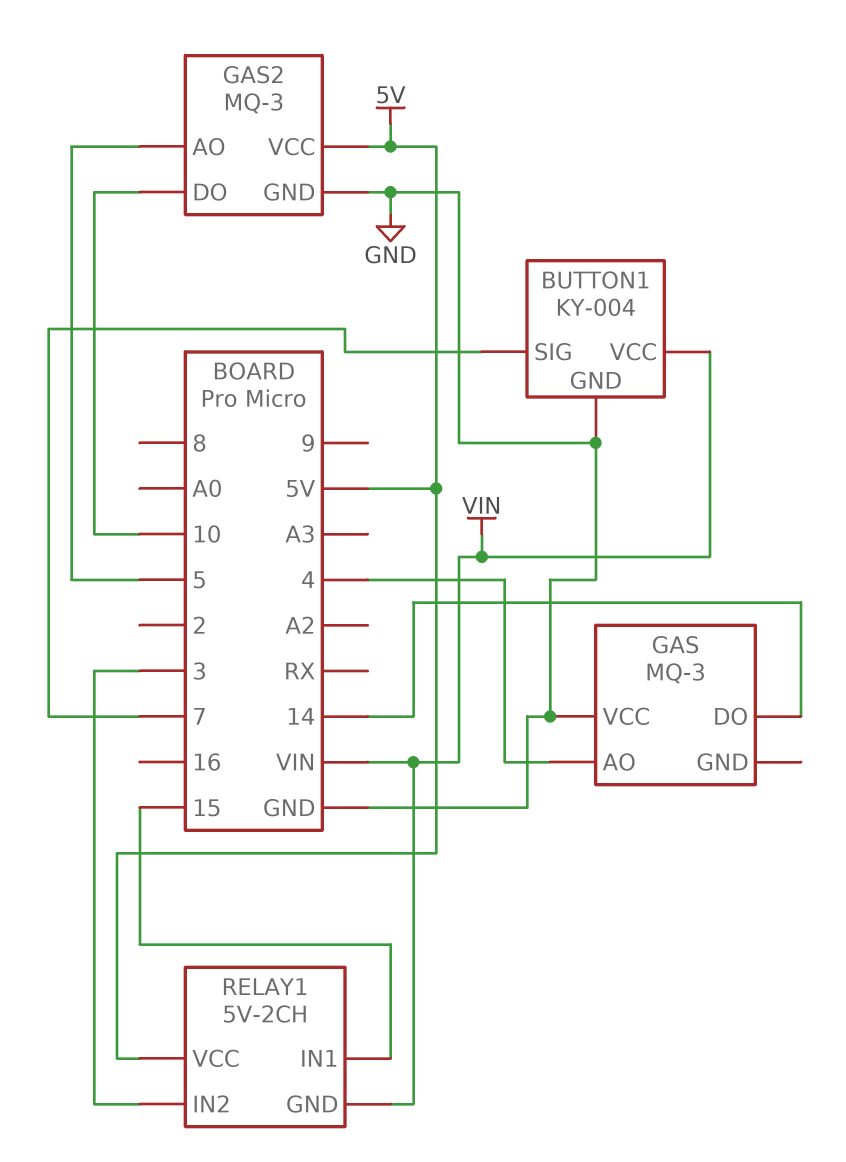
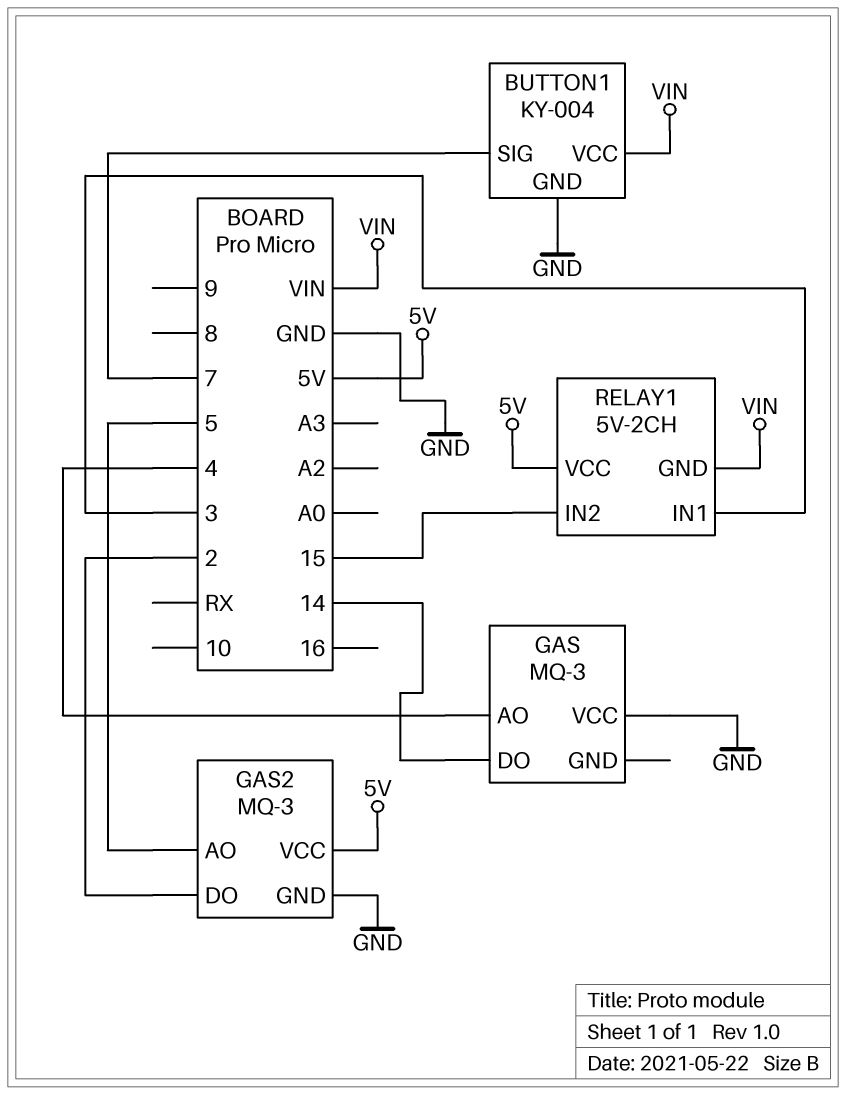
GAS2 pin DO: 10 -> 2
RELAY1 pin IN1: 15 -> 3
RELAY1 pin IN2: 3 -> 15

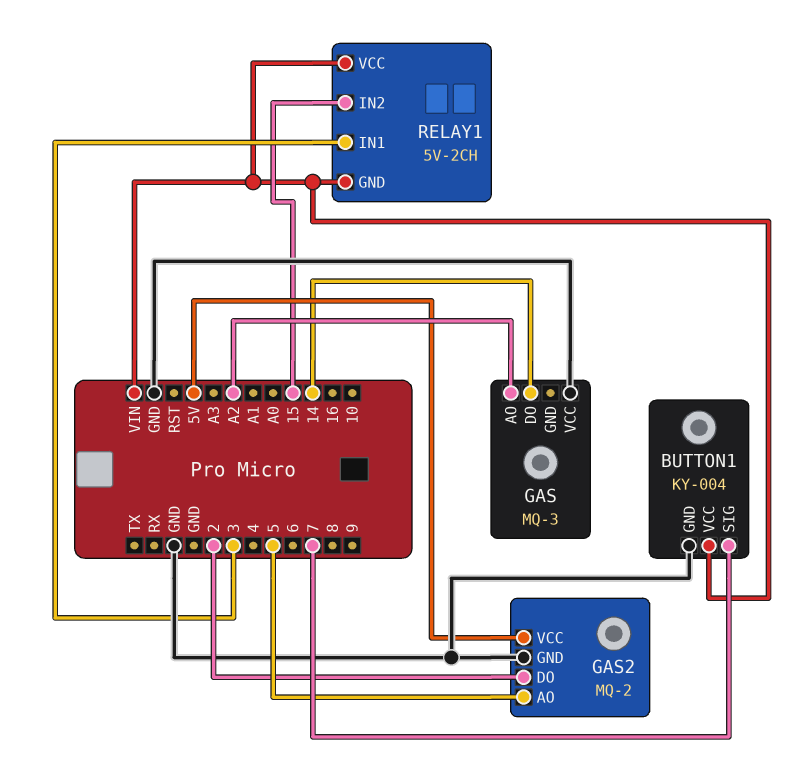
GAS pin AO: 4 -> A2
GAS2: MQ-3 -> MQ-2
RELAY1 pin VCC: 5V -> VIN

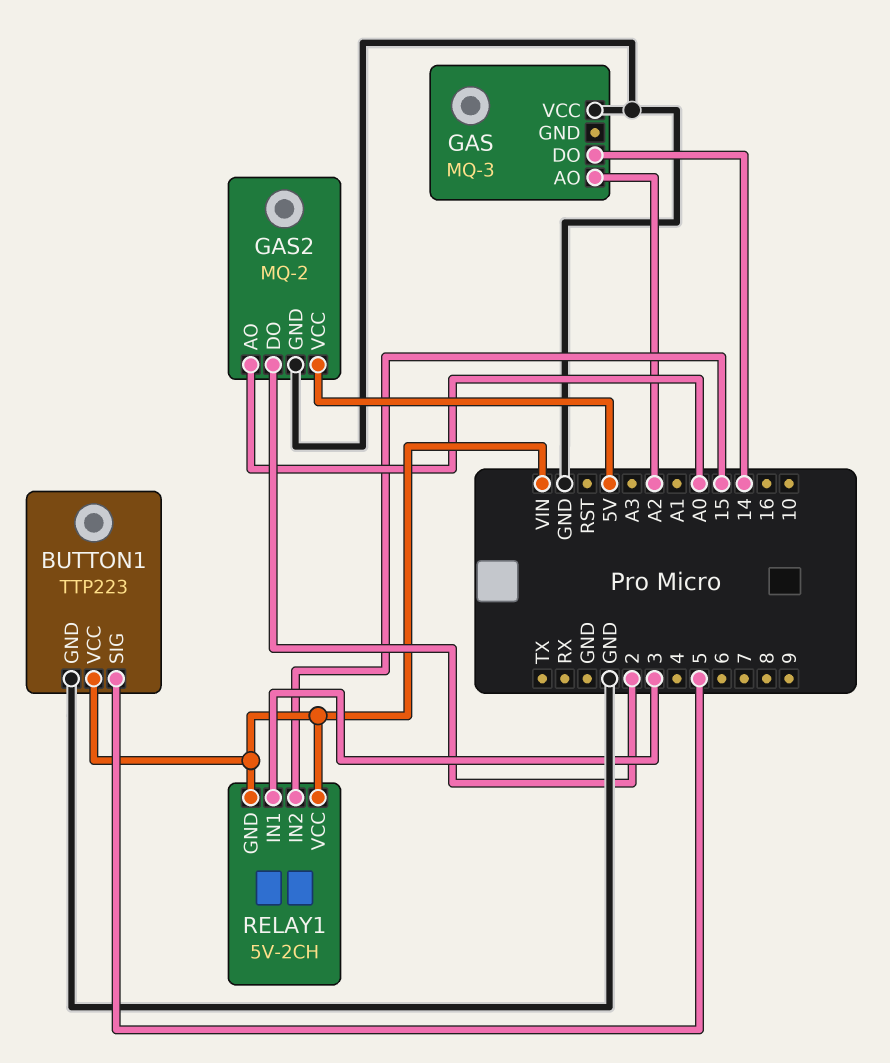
BUTTON1: KY-004 -> TTP223
BUTTON1 pin SIG: 7 -> 5
GAS2 pin AO: 5 -> A0

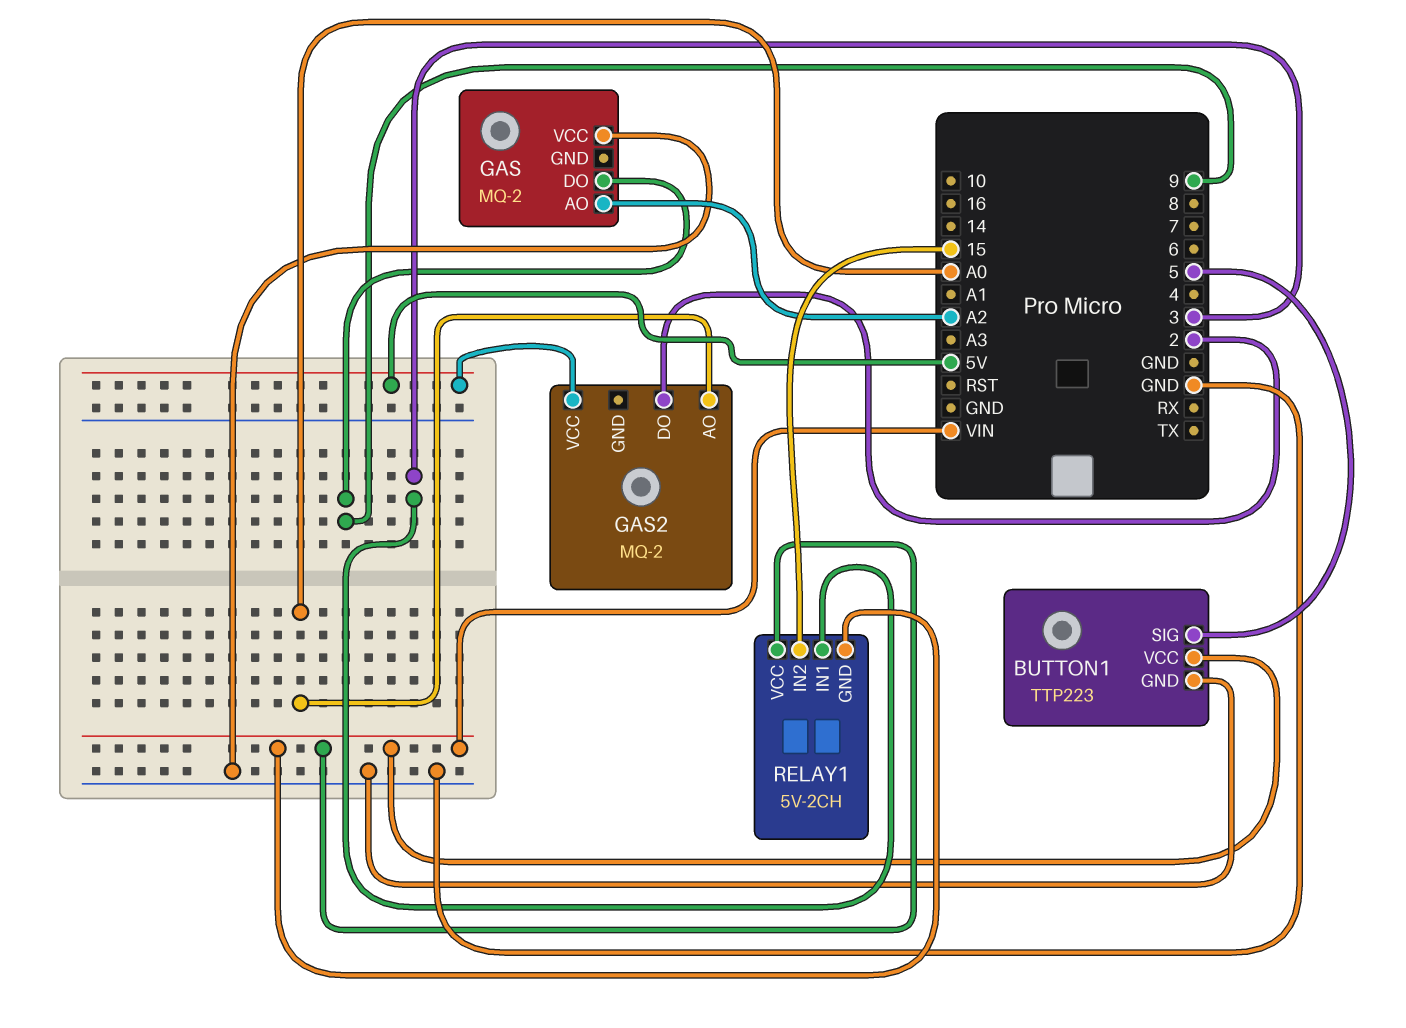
GAS: MQ-3 -> MQ-2
GAS pin DO: 14 -> 9
GAS2 pin GND: GND -> none

